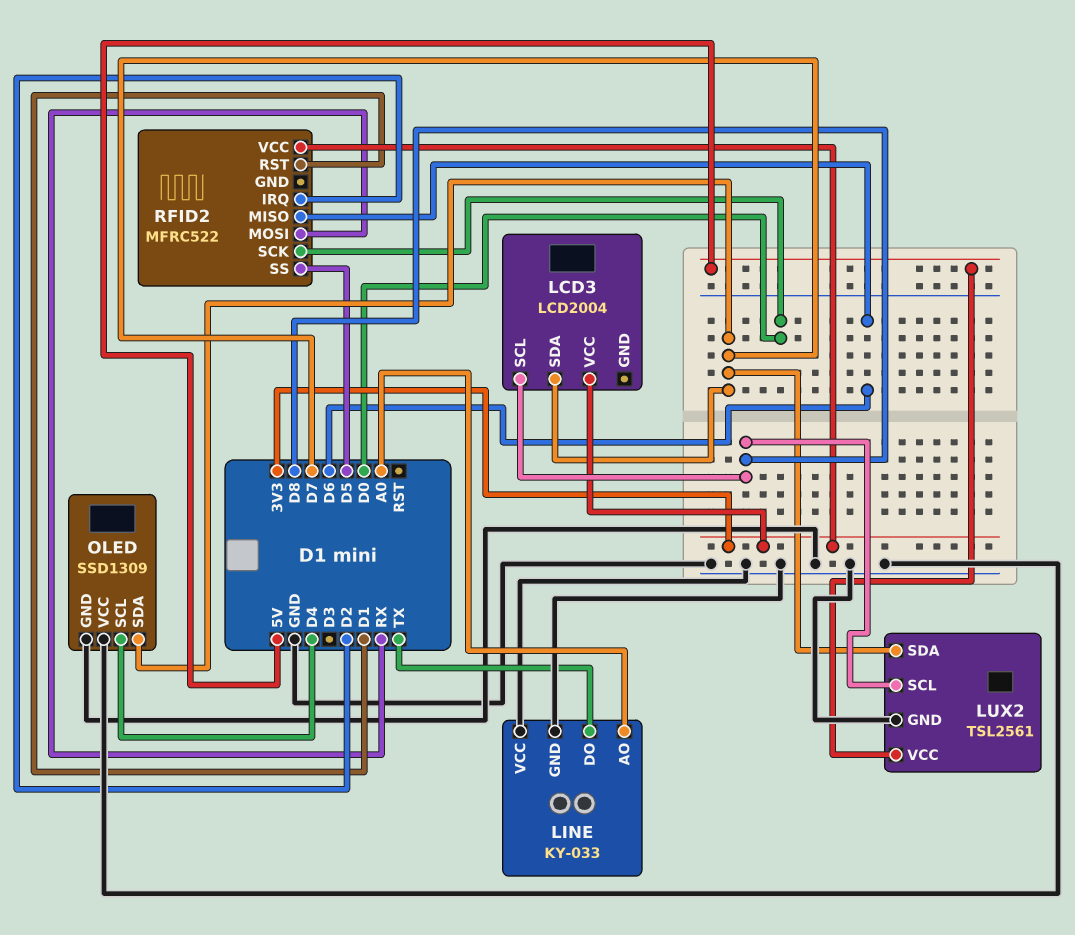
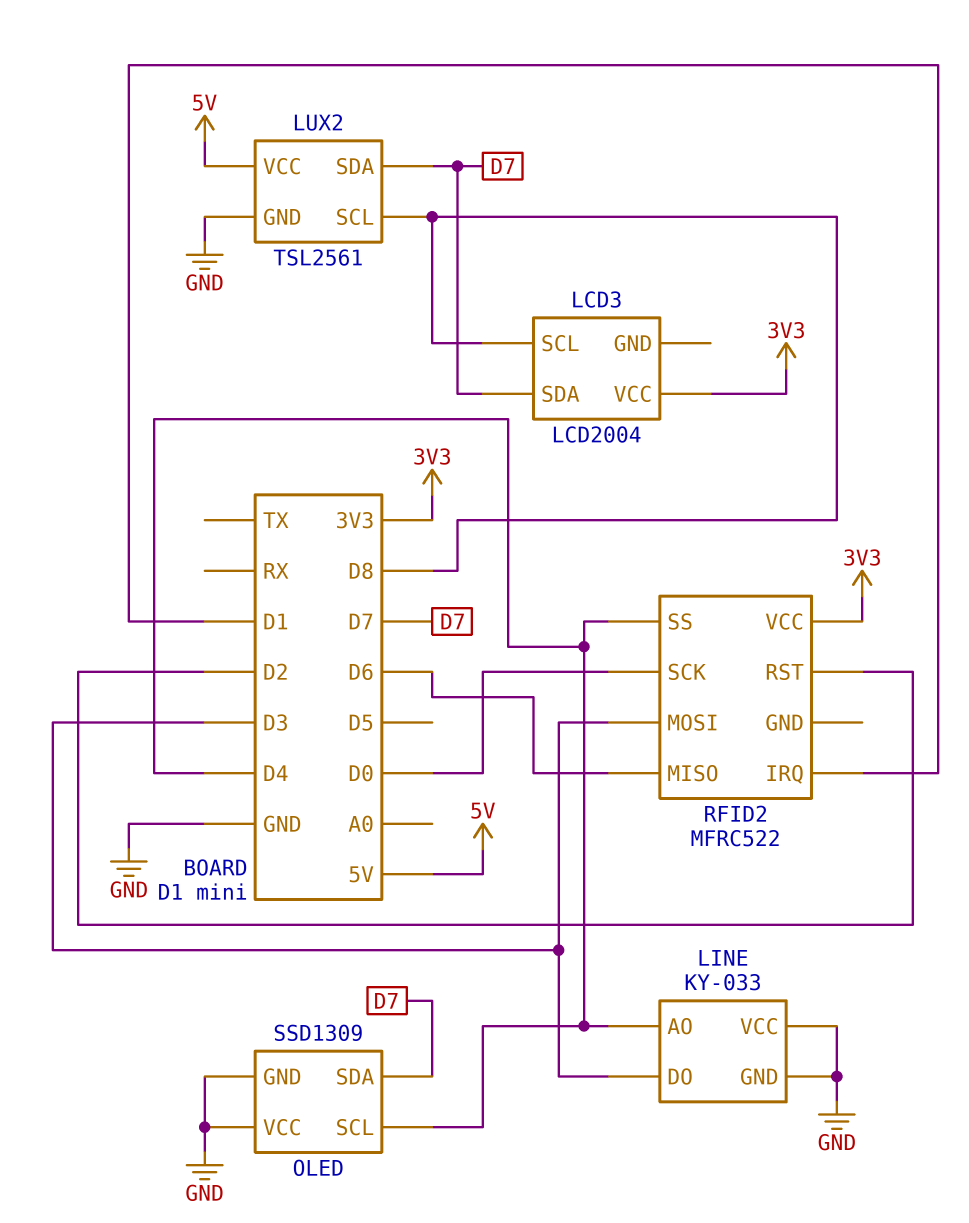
LINE pin AO: A0 -> D4
LINE pin DO: TX -> D3
RFID2 pin IRQ: D2 -> D1
RFID2 pin MOSI: RX -> D3
RFID2 pin RST: D1 -> D2
RFID2 pin SS: D5 -> D4

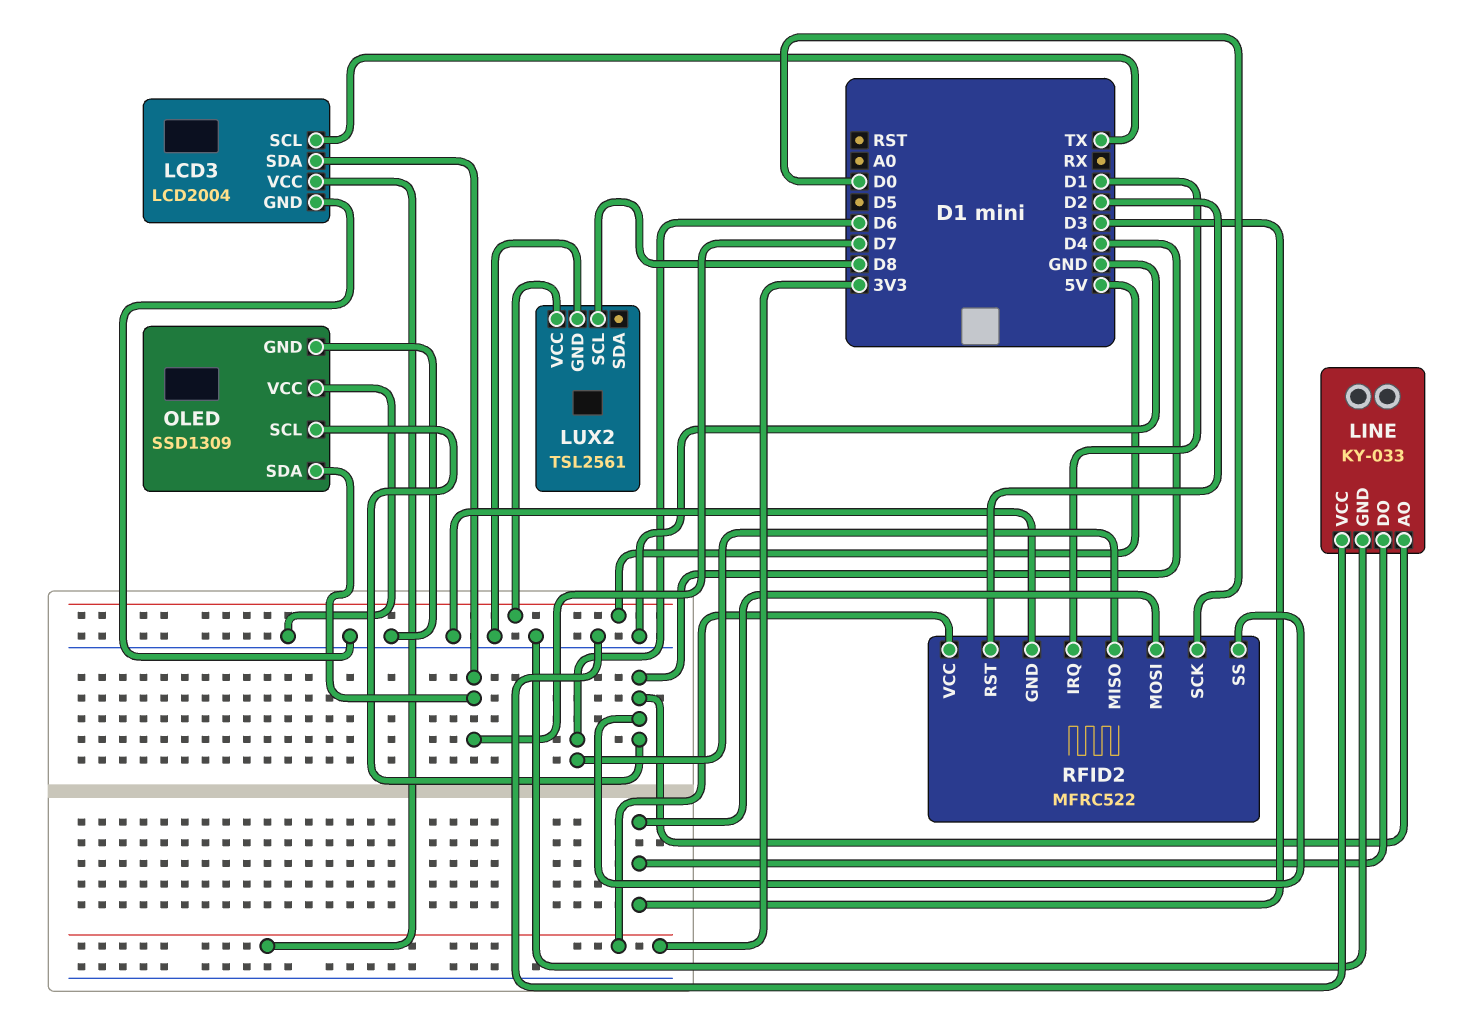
LCD3 pin GND: none -> GND
LCD3 pin SCL: D8 -> TX
LUX2 pin SDA: D7 -> none
RFID2 pin GND: none -> GND

